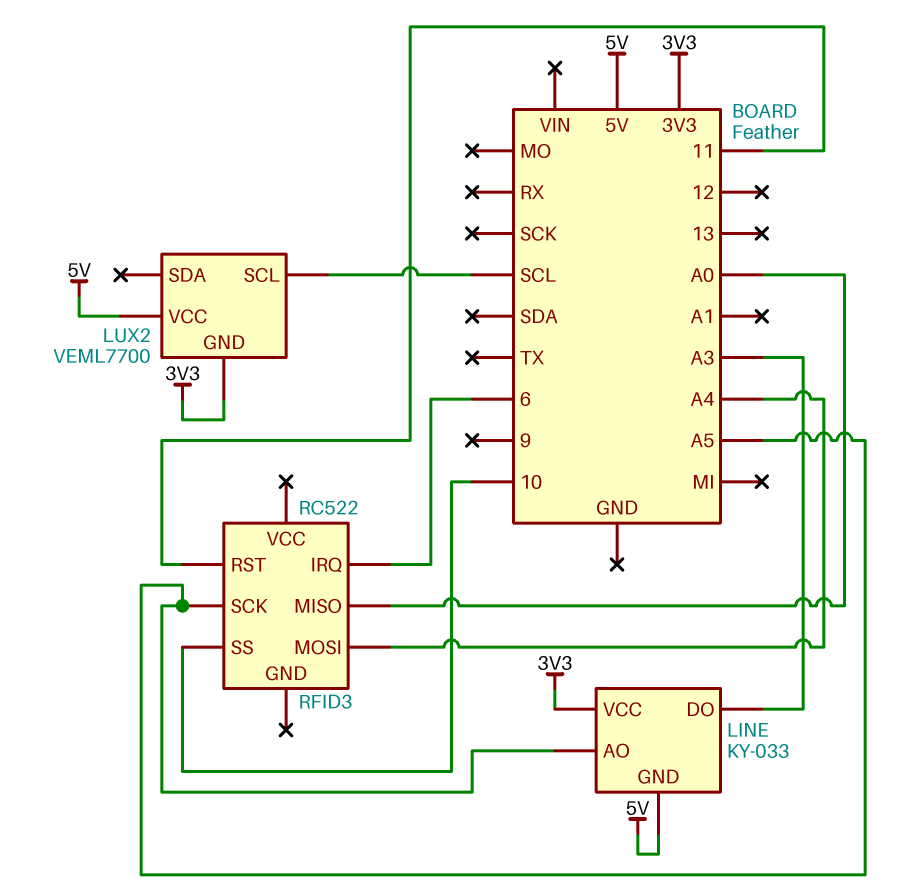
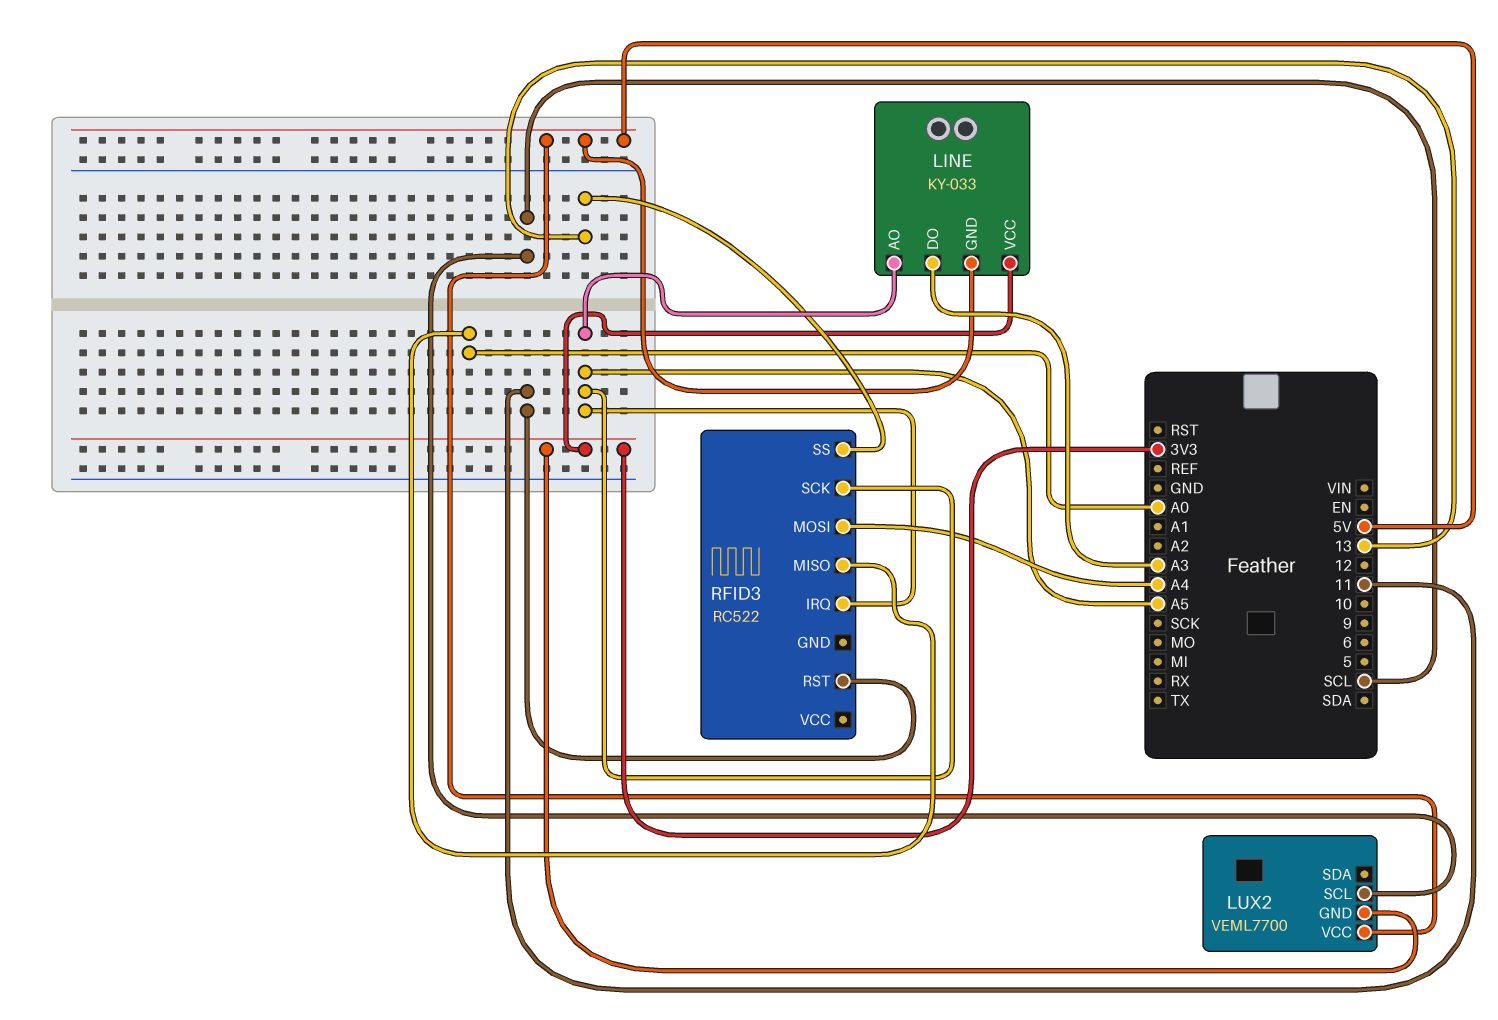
RFID3 pin IRQ: 6 -> A5
RFID3 pin SS: 10 -> 13

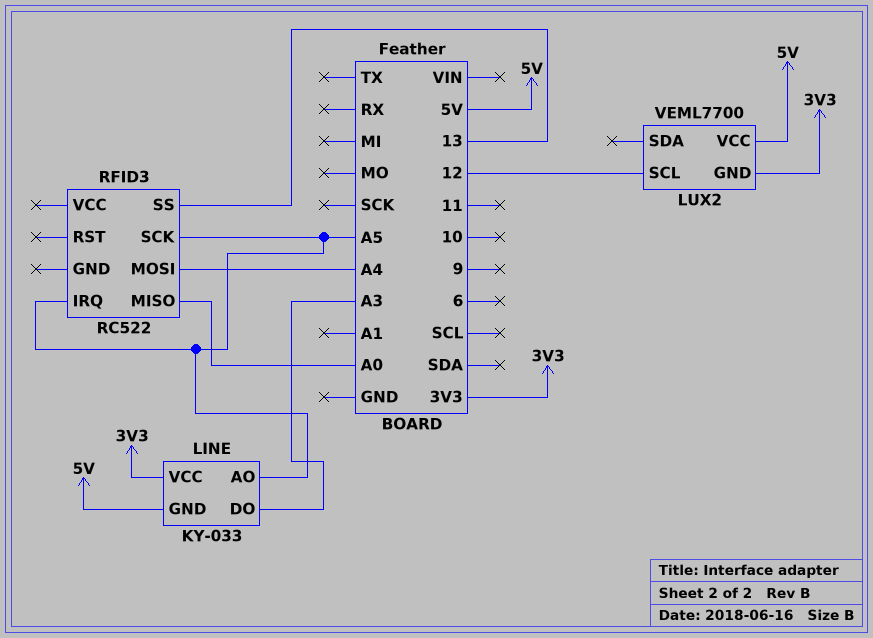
LUX2 pin SCL: SCL -> 12
RFID3 pin RST: 11 -> none

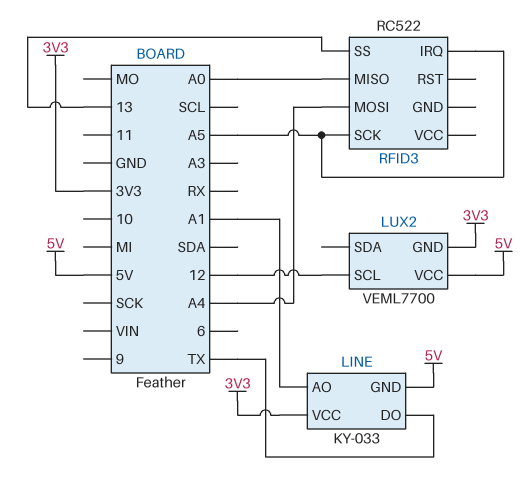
LINE pin AO: A5 -> A1
LINE pin DO: A3 -> TX

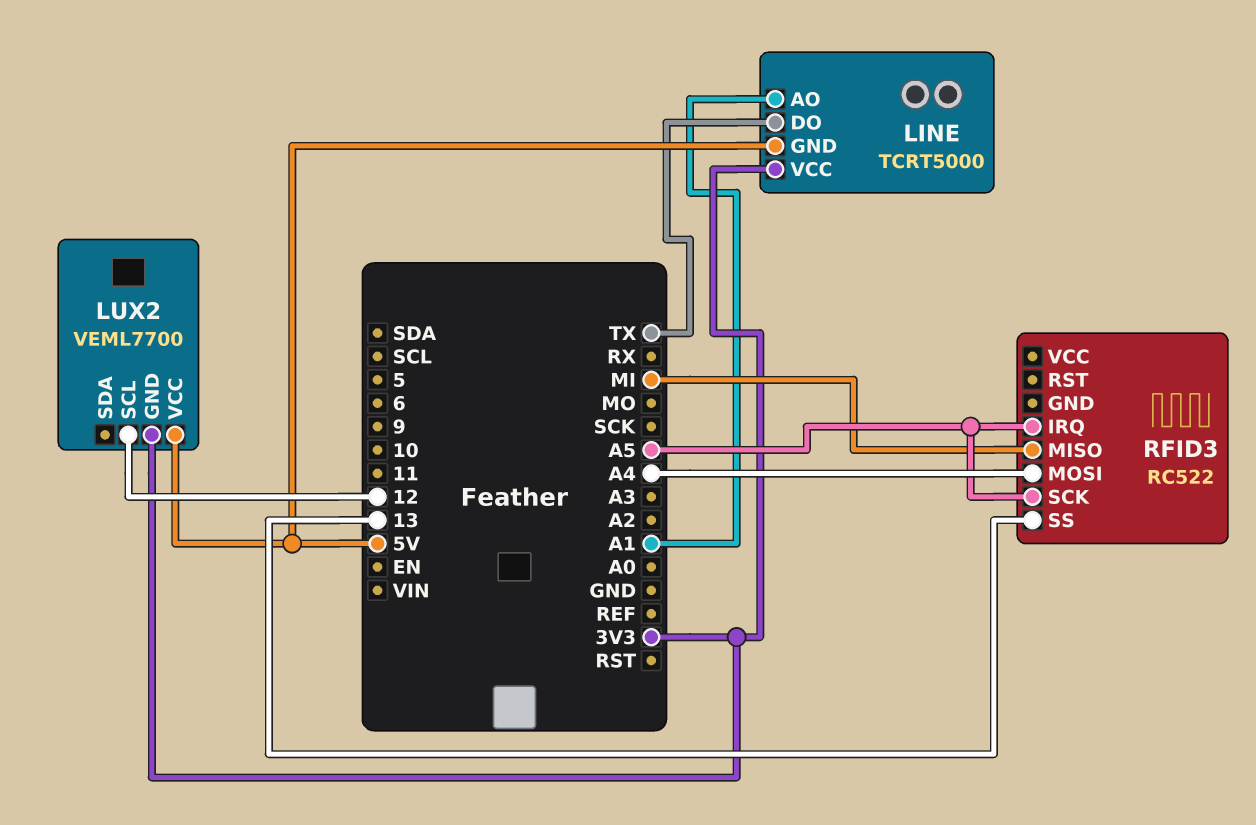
LINE: KY-033 -> TCRT5000
RFID3 pin MISO: A0 -> MI

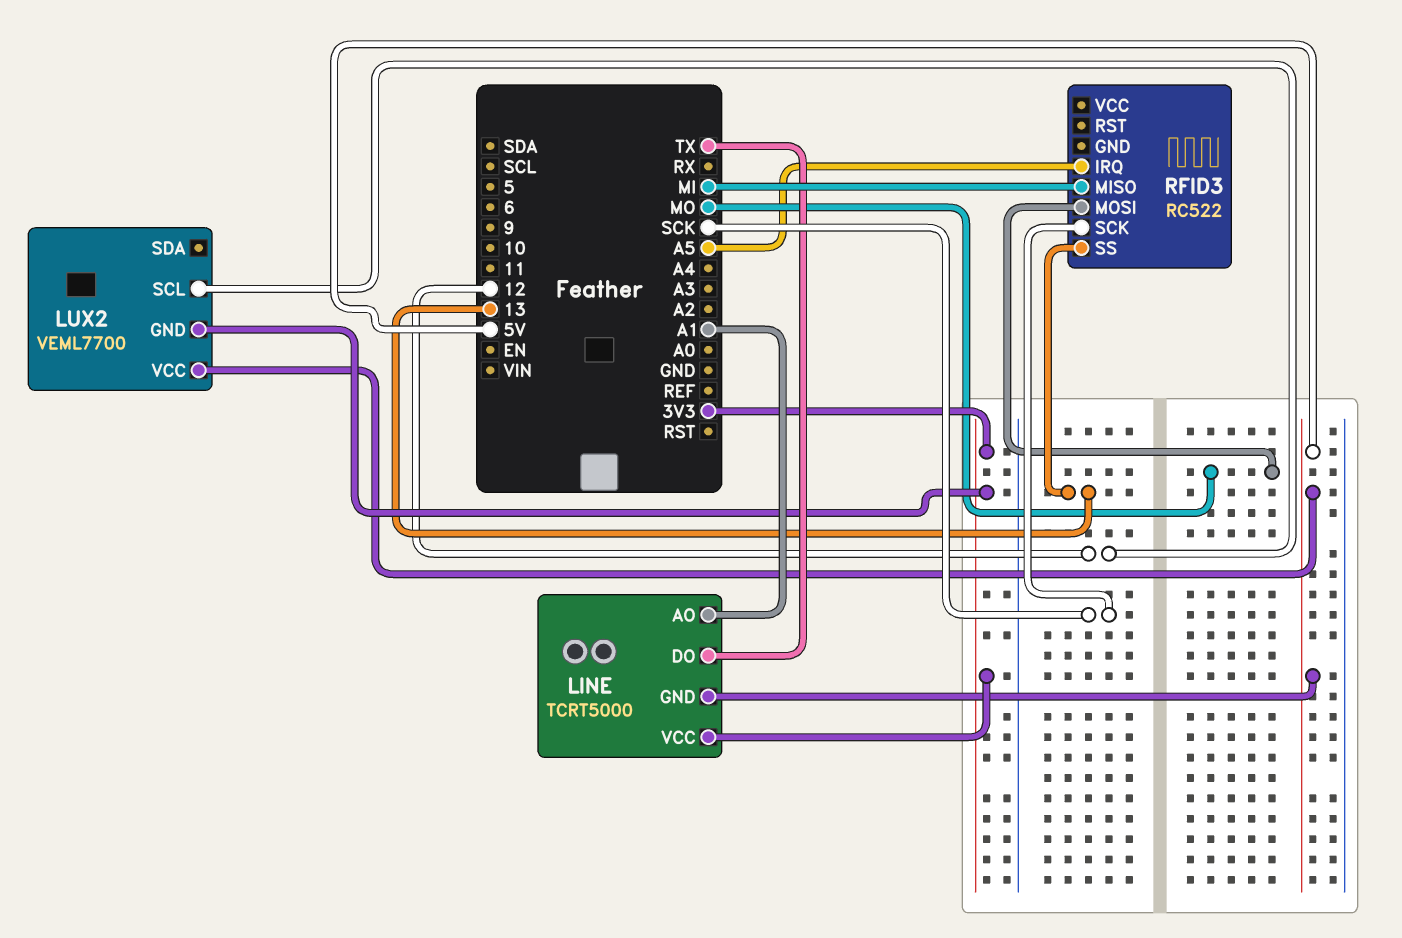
RFID3 pin MOSI: A4 -> MO
RFID3 pin SCK: A5 -> SCK

